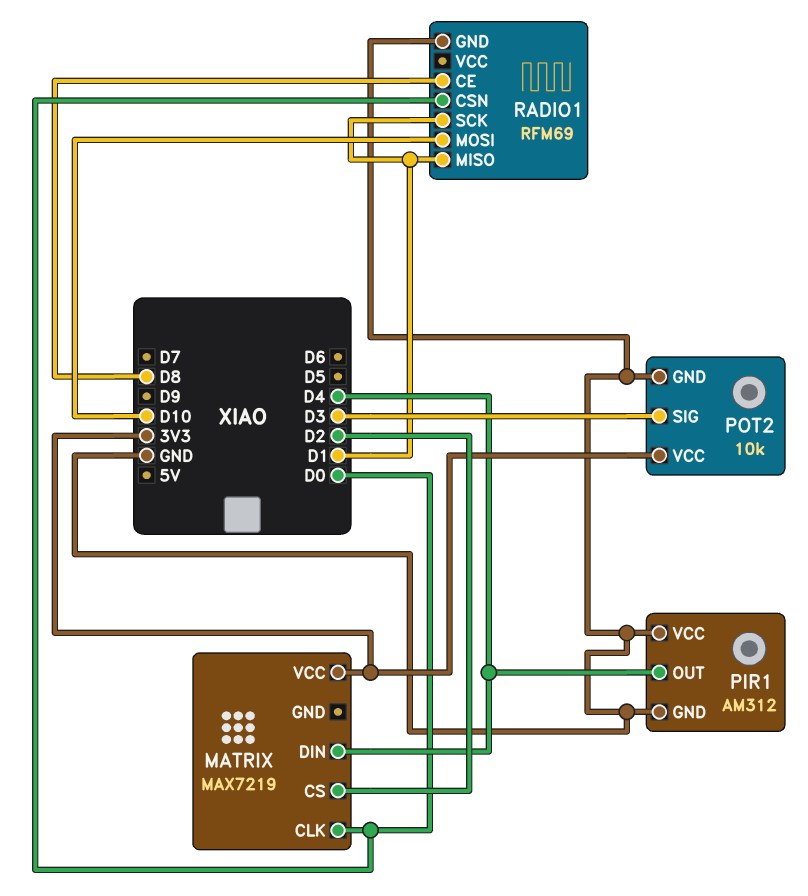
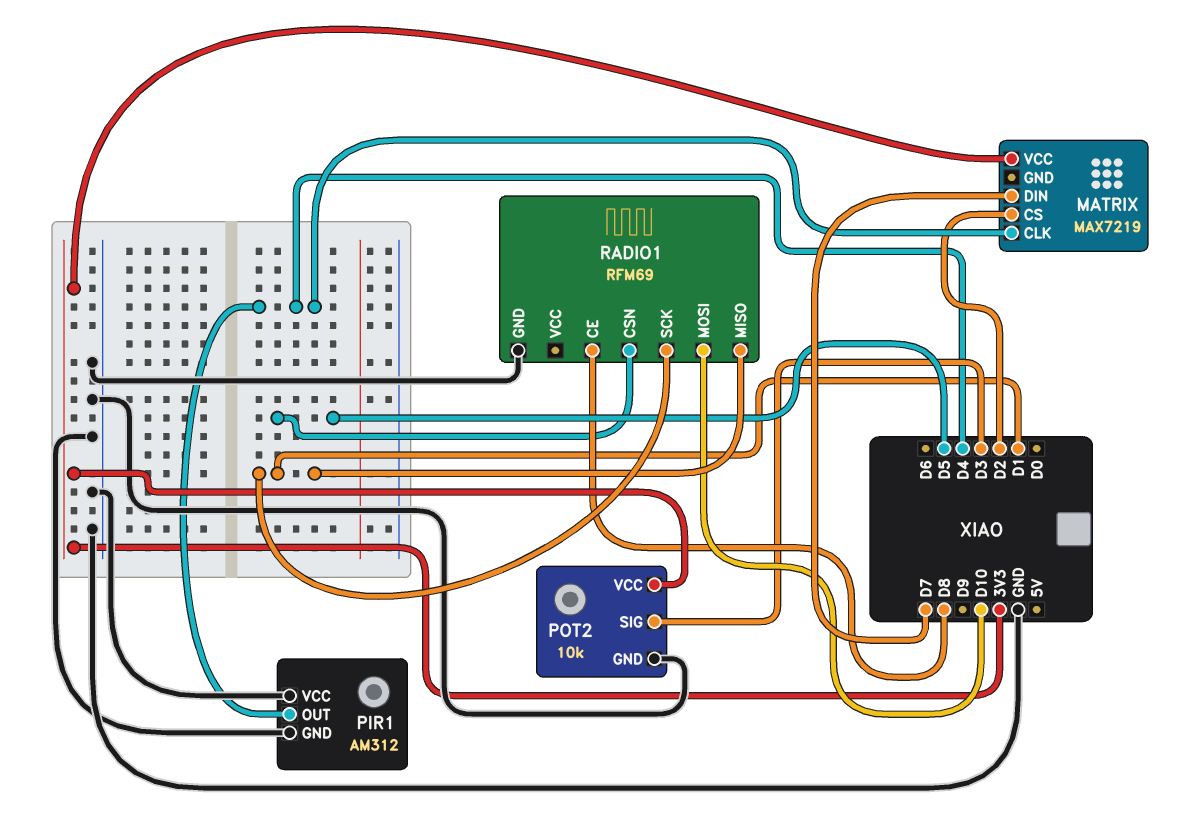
MATRIX pin CLK: D0 -> D4
MATRIX pin DIN: D4 -> D7
RADIO1 pin CSN: D0 -> D5

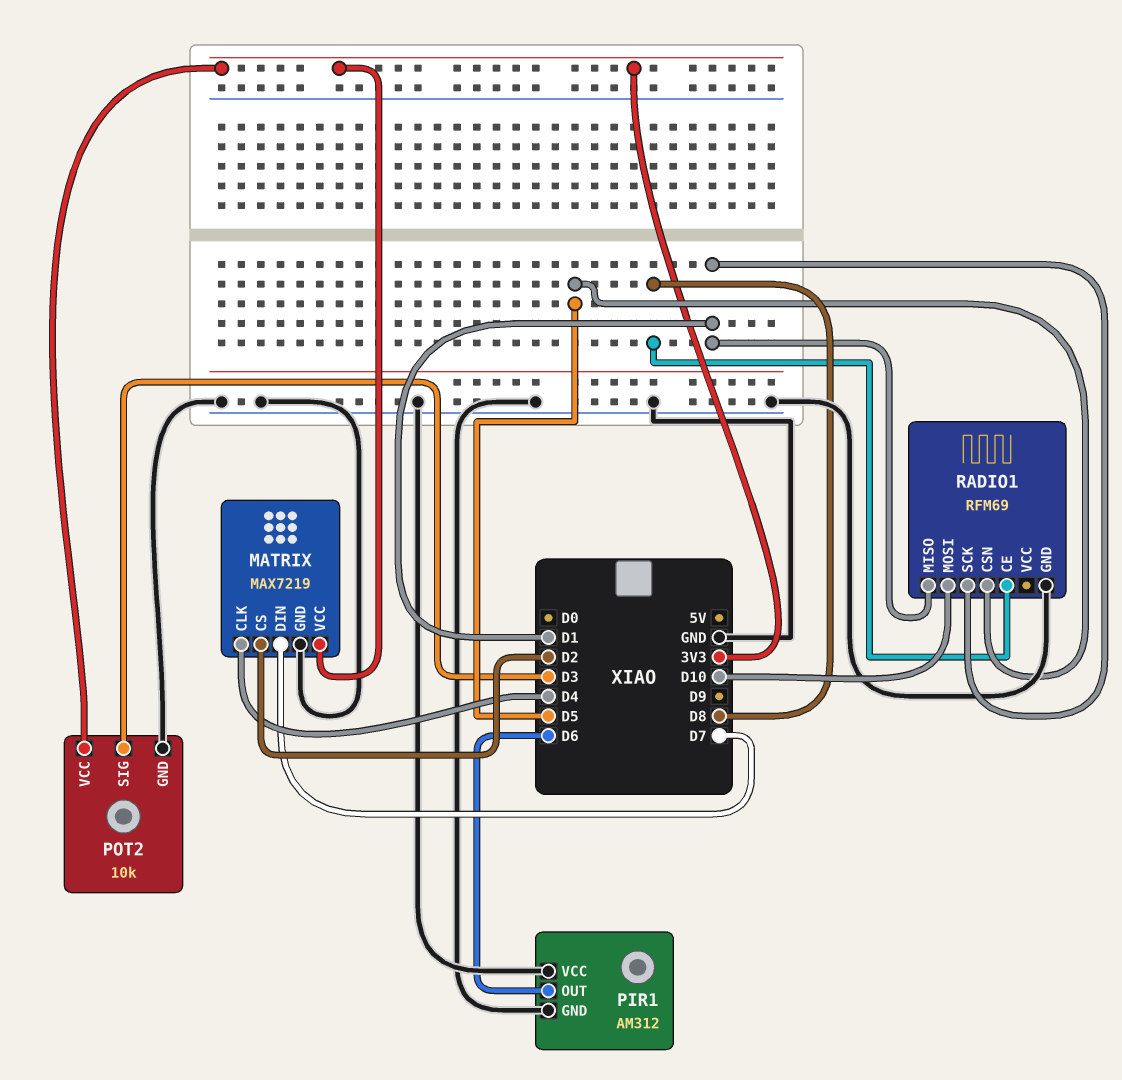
MATRIX pin GND: none -> GND
PIR1 pin OUT: D4 -> D6

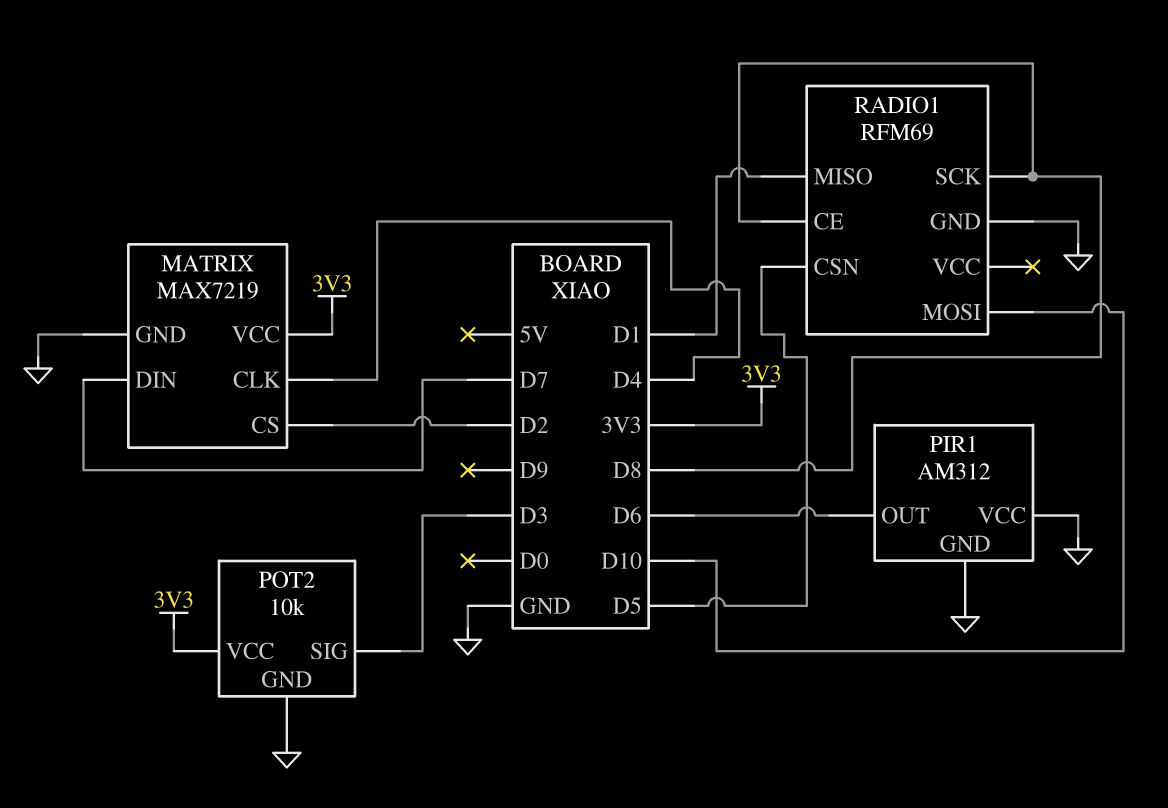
RADIO1 pin SCK: D1 -> D8

